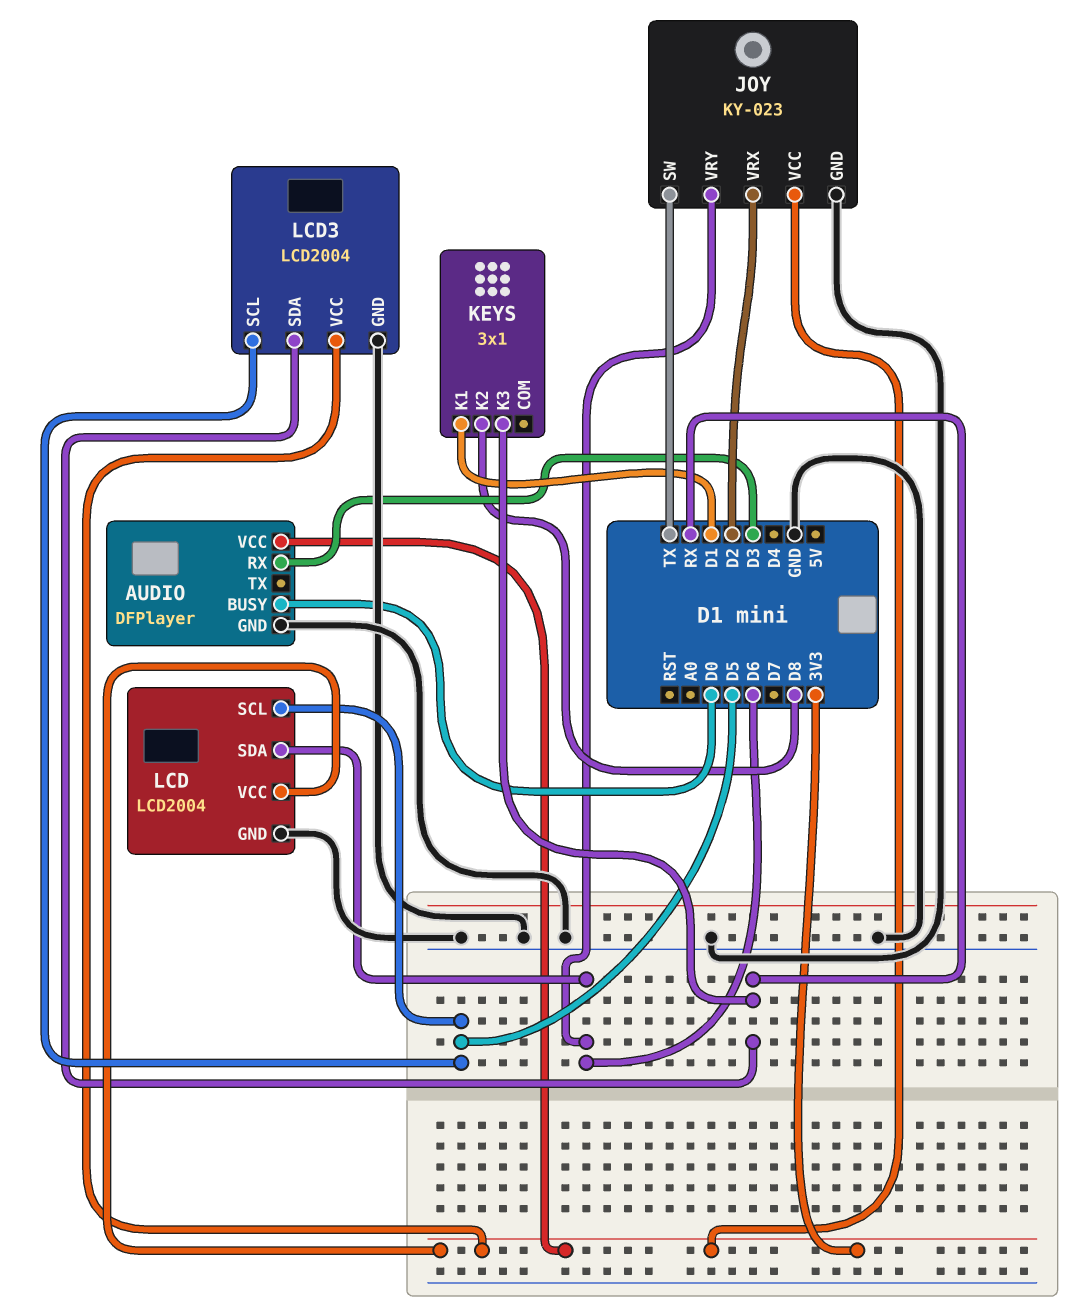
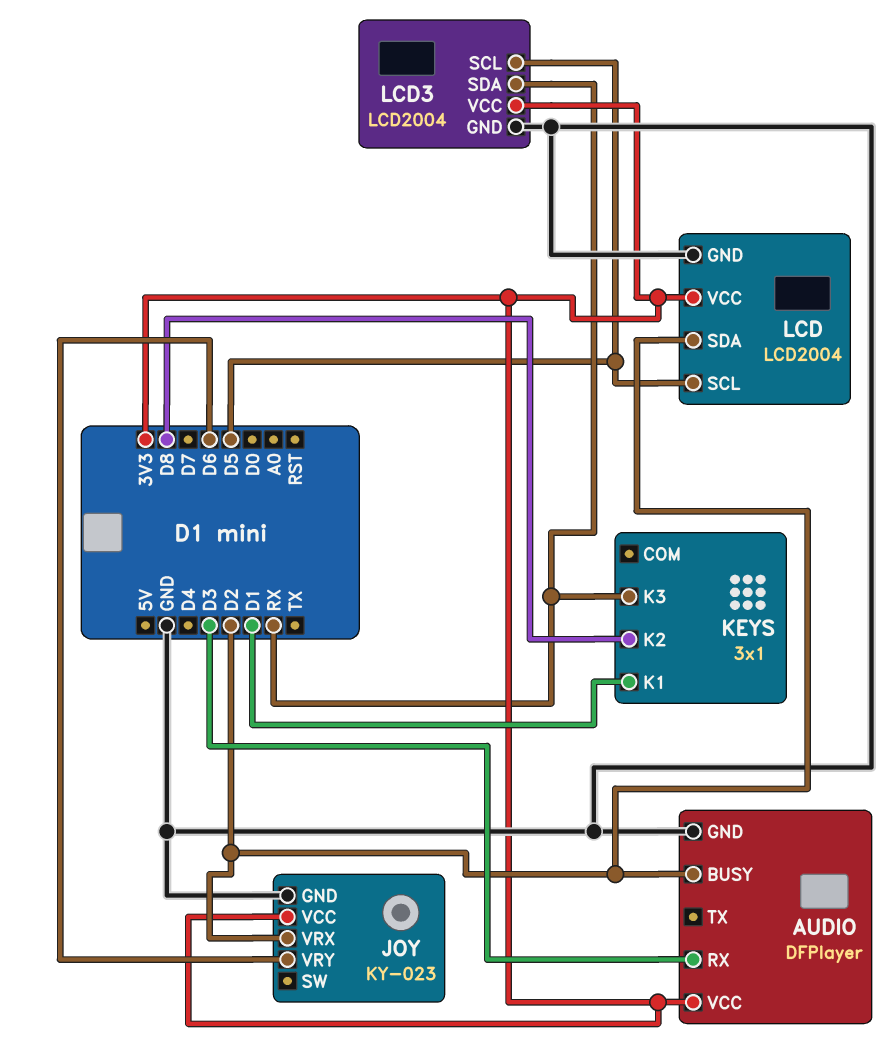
AUDIO pin BUSY: D0 -> D2
JOY pin SW: TX -> none
LCD pin SDA: D6 -> D2

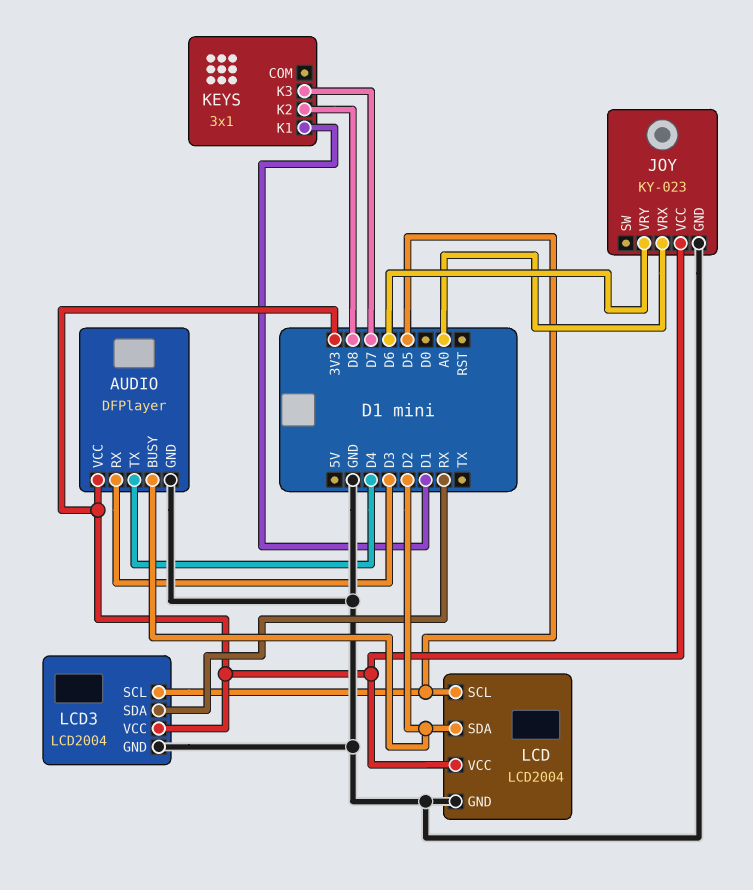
AUDIO pin TX: none -> D4
JOY pin VRX: D2 -> A0
KEYS pin K3: RX -> D7

